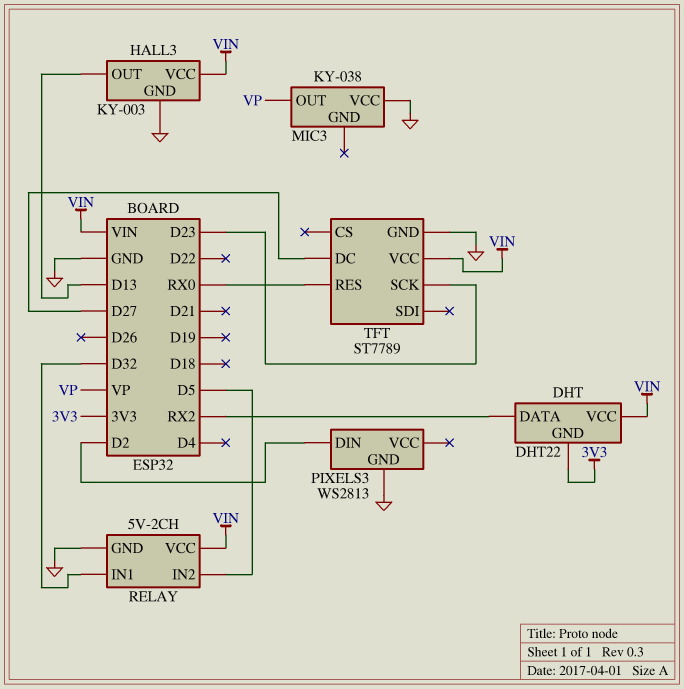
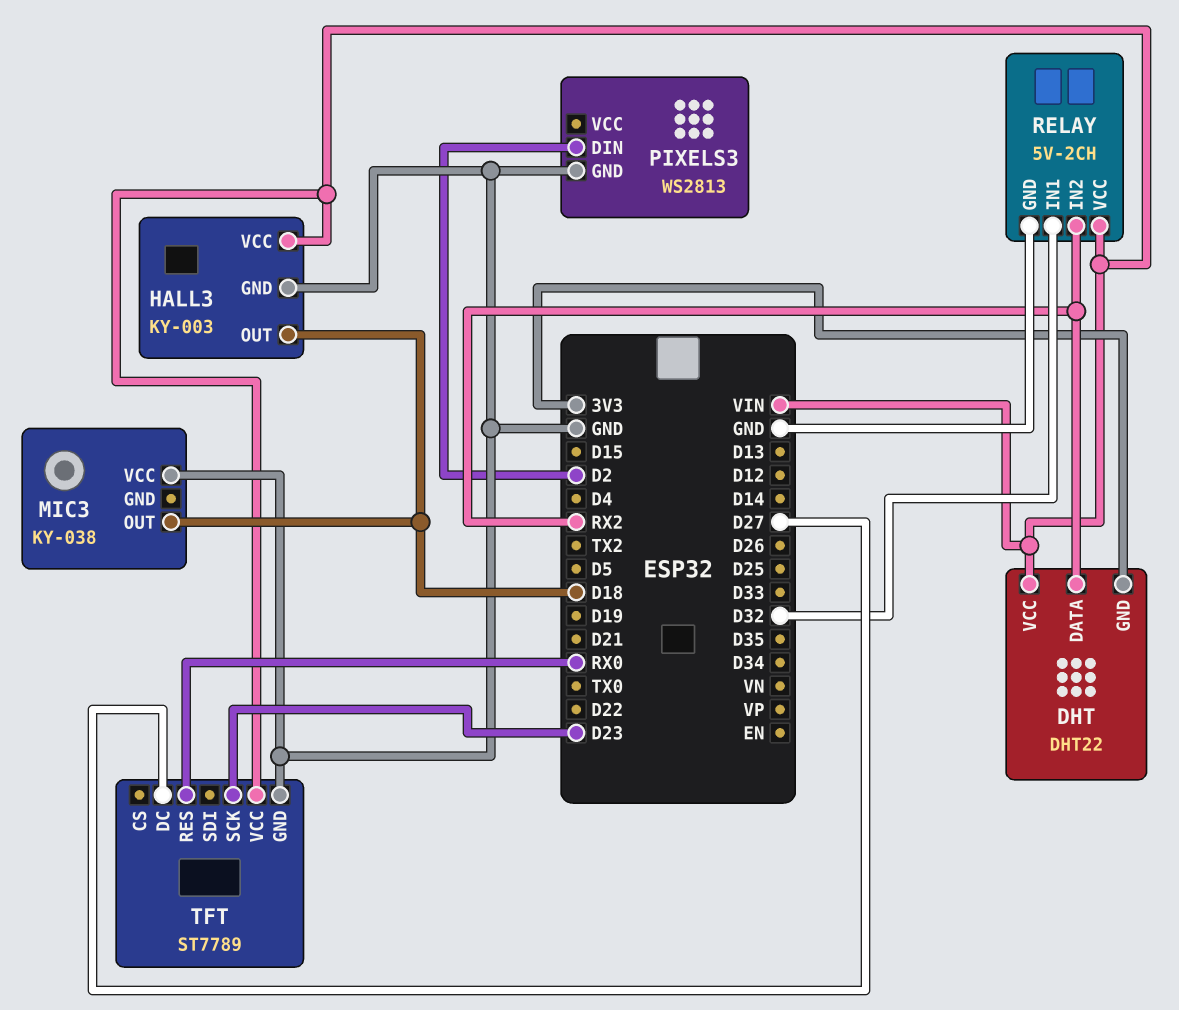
HALL3 pin OUT: D13 -> D18
MIC3 pin OUT: VP -> D18
RELAY pin IN2: D5 -> RX2

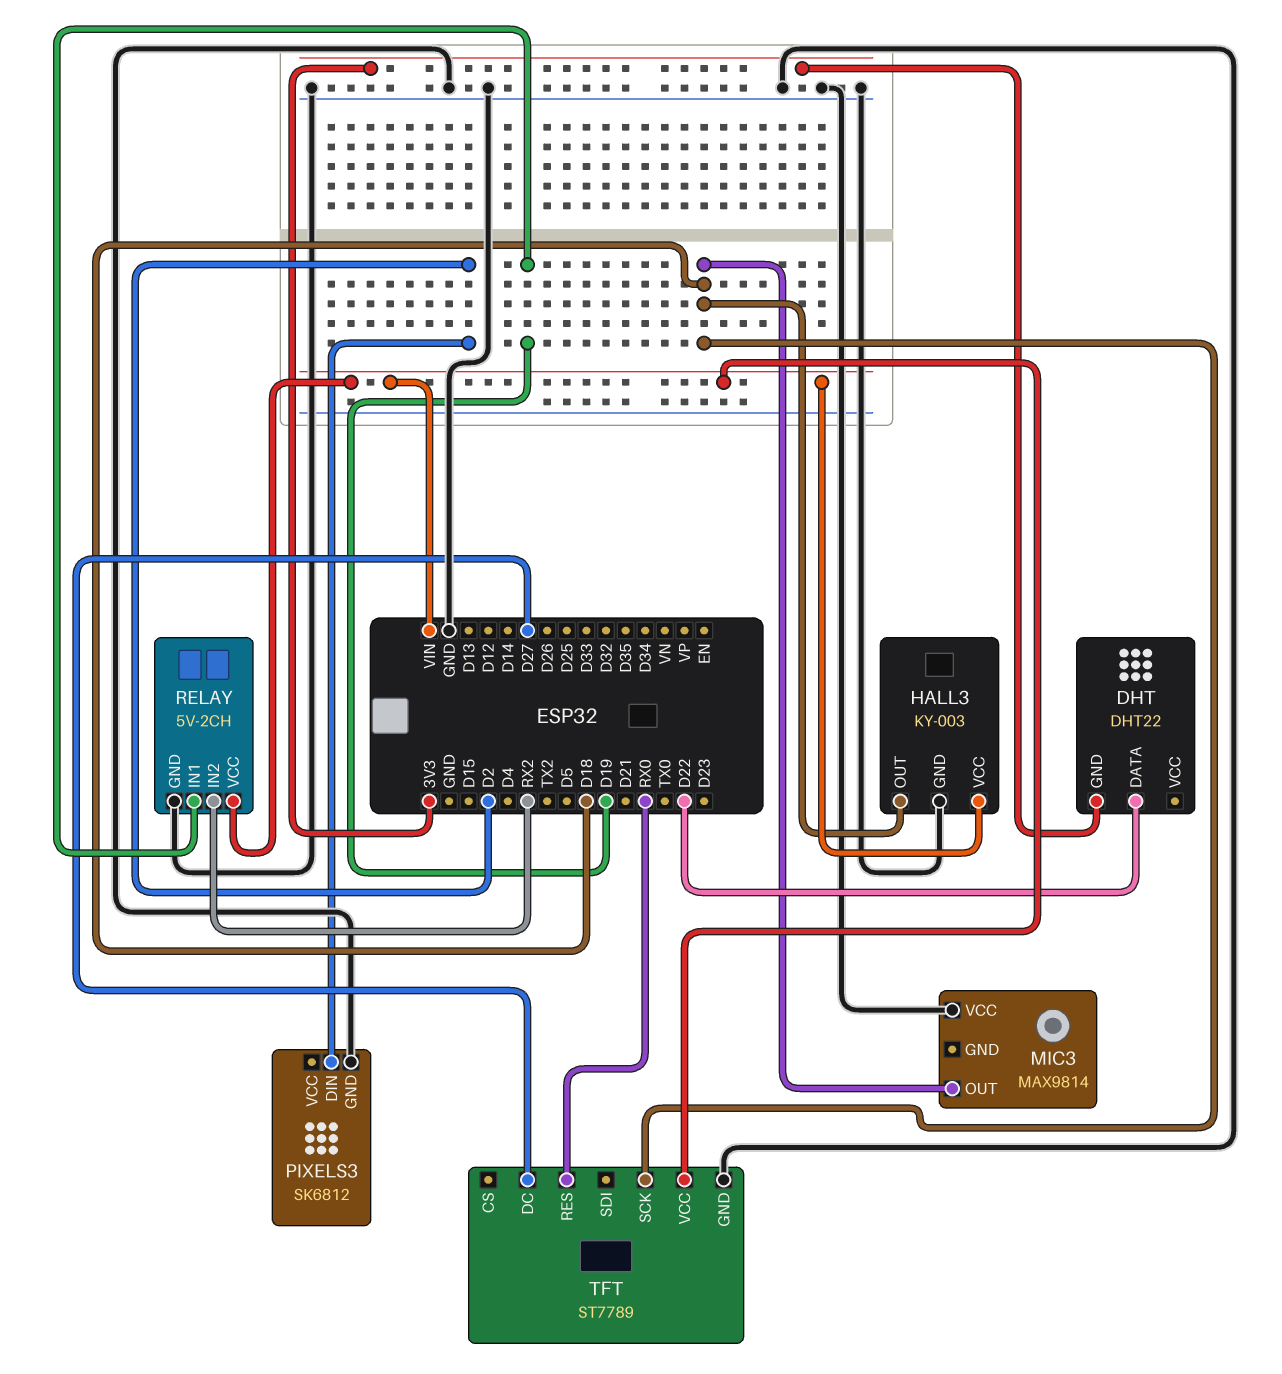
DHT pin DATA: RX2 -> D22
DHT pin VCC: VIN -> none
MIC3: KY-038 -> MAX9814
PIXELS3: WS2813 -> SK6812
RELAY pin IN1: D32 -> D19
TFT pin SCK: D23 -> D18

